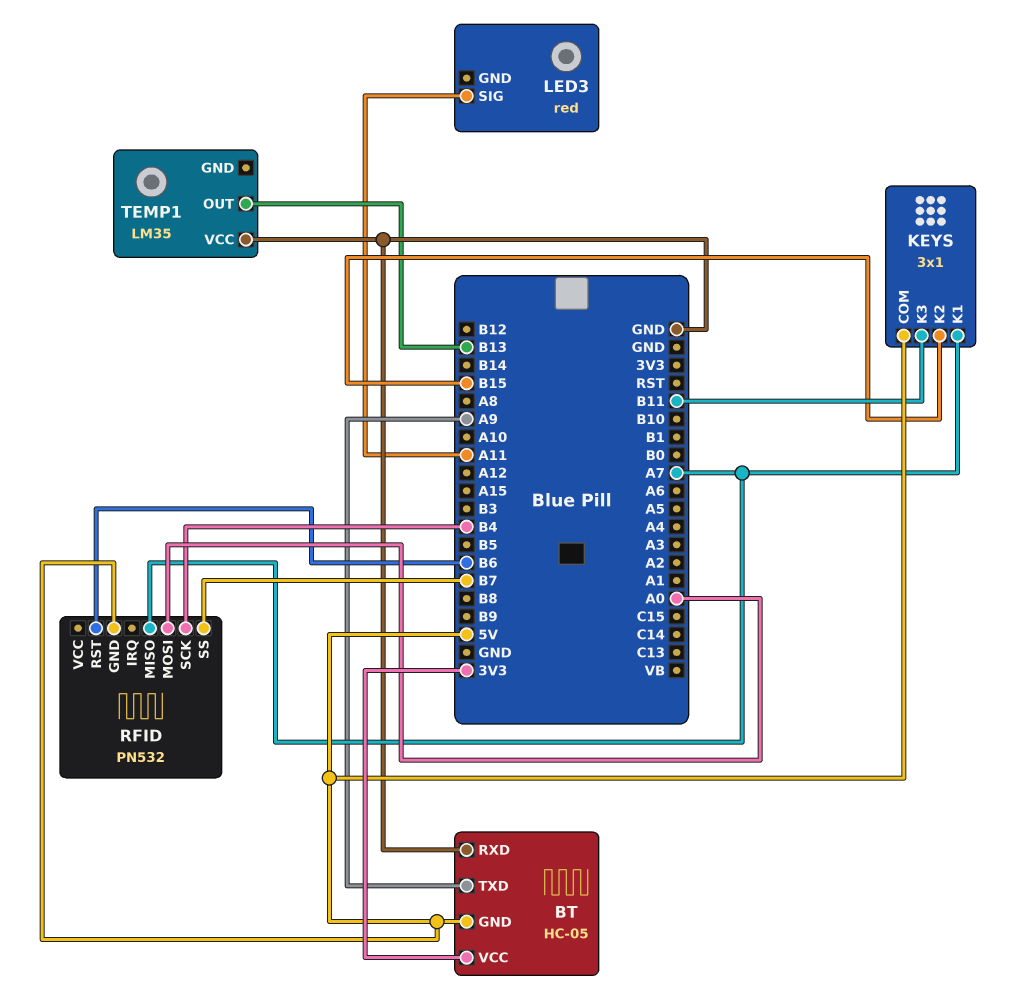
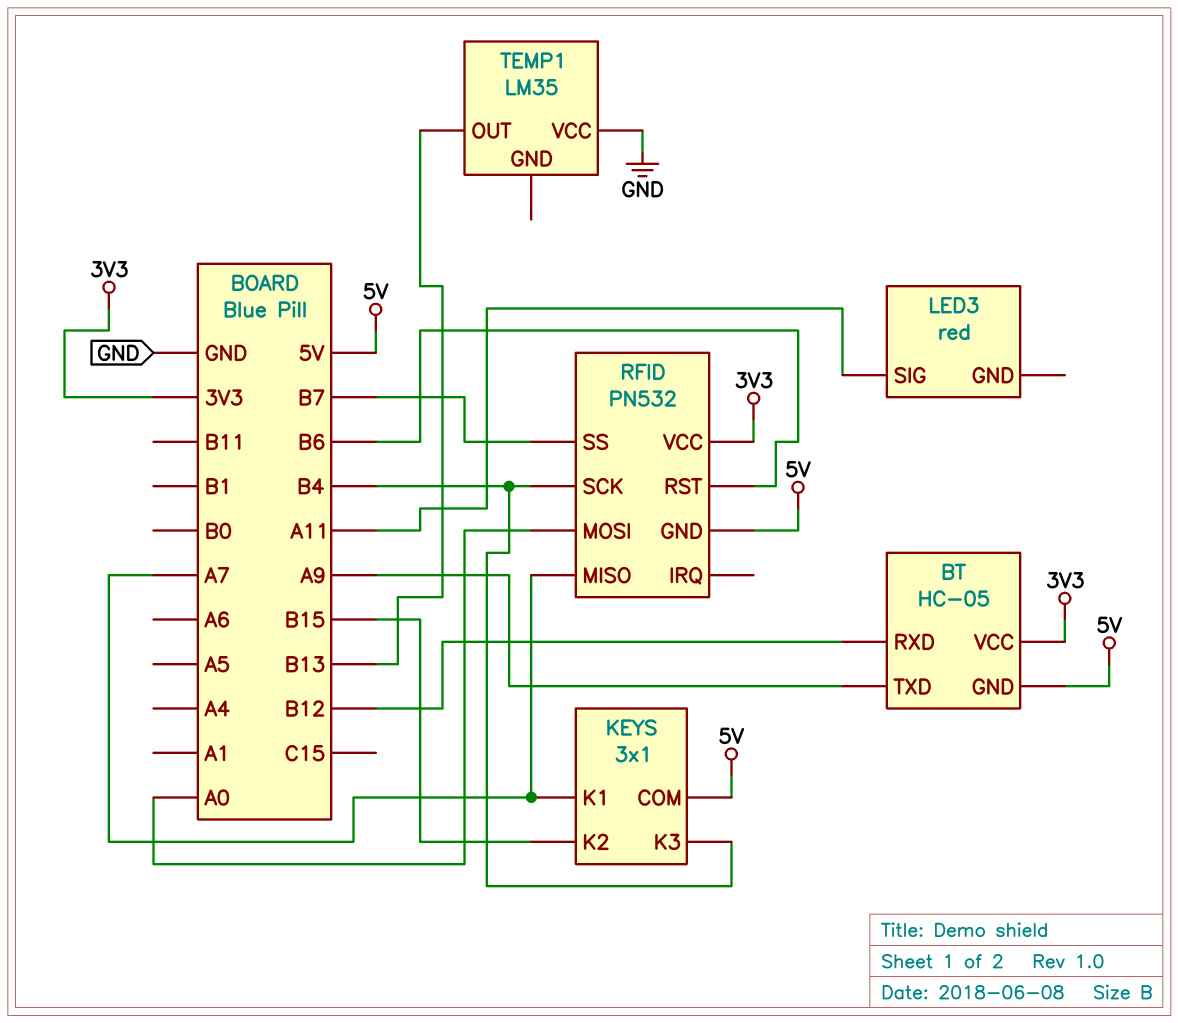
BT pin RXD: GND -> B12
KEYS pin K3: B11 -> B4
RFID pin VCC: none -> 3V3

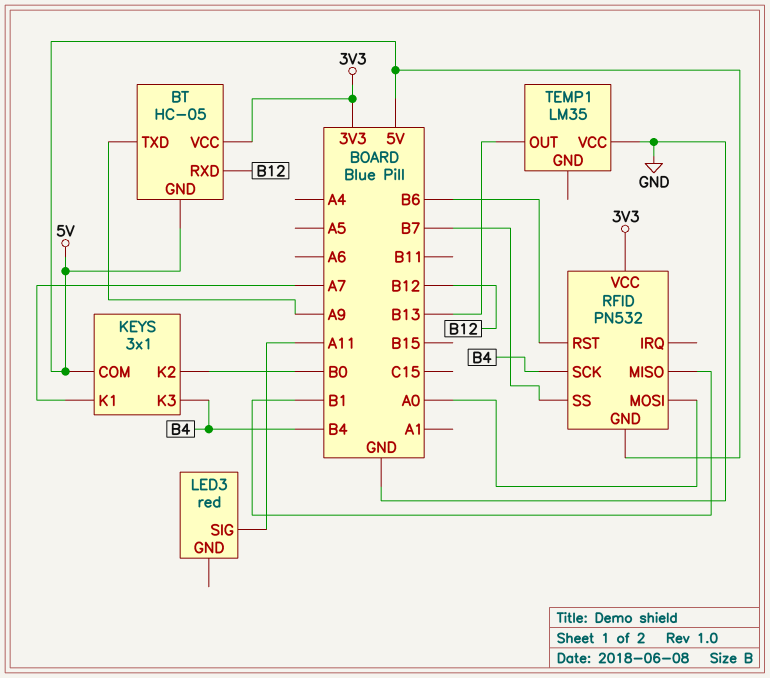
KEYS pin K2: B15 -> B0
RFID pin MISO: A7 -> B1

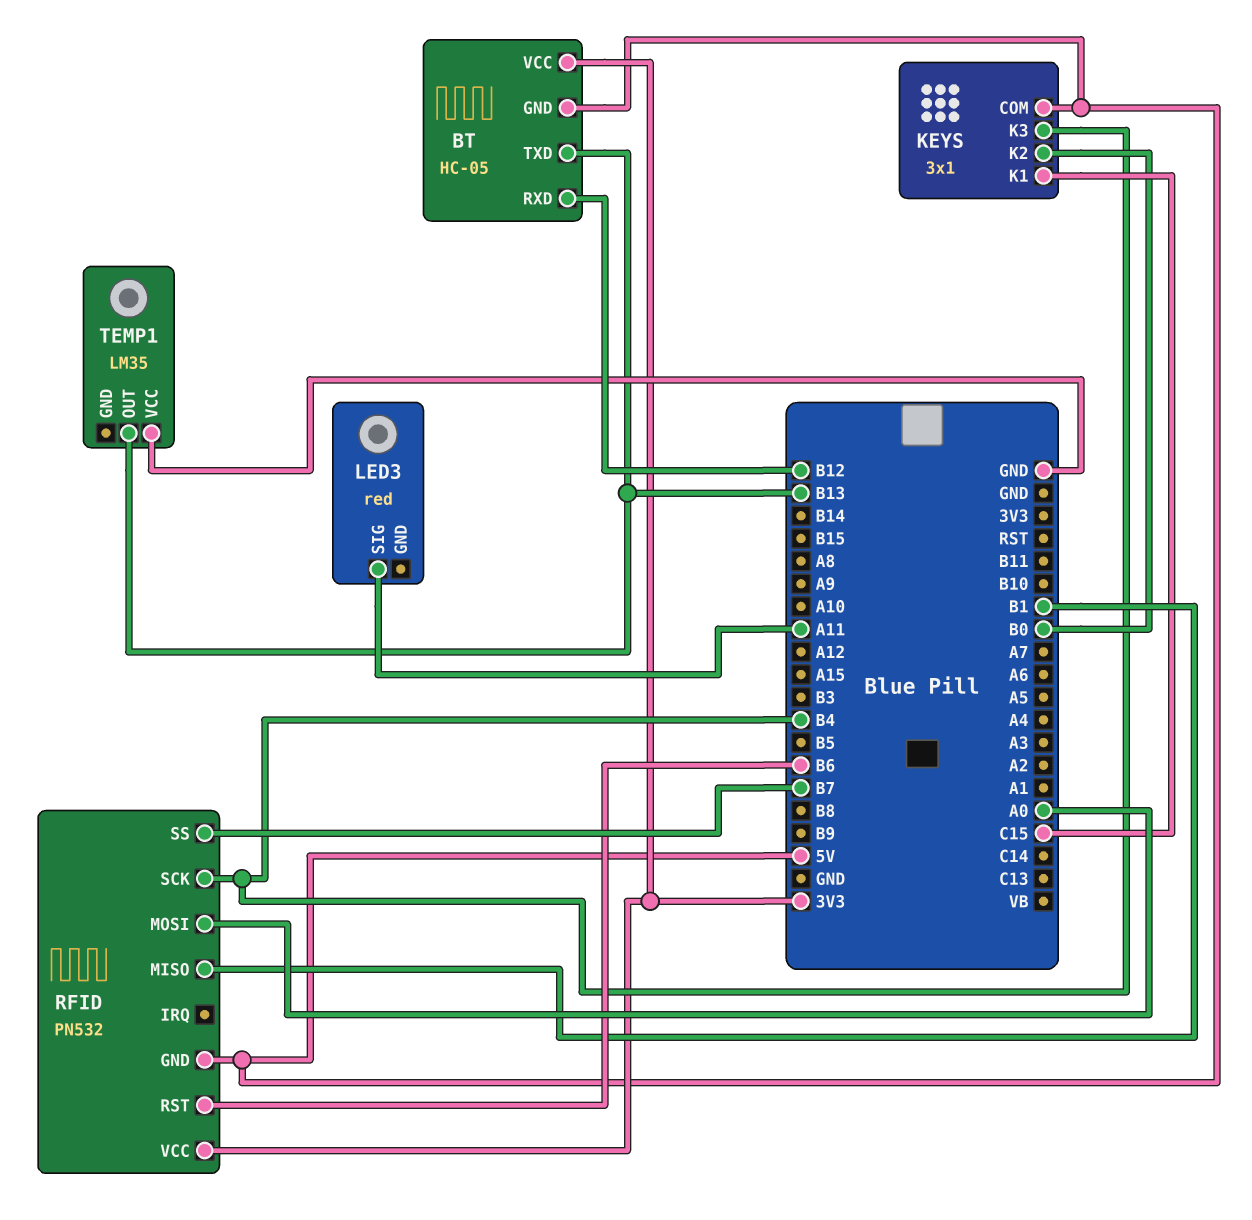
BT pin TXD: A9 -> B13
KEYS pin K1: A7 -> C15

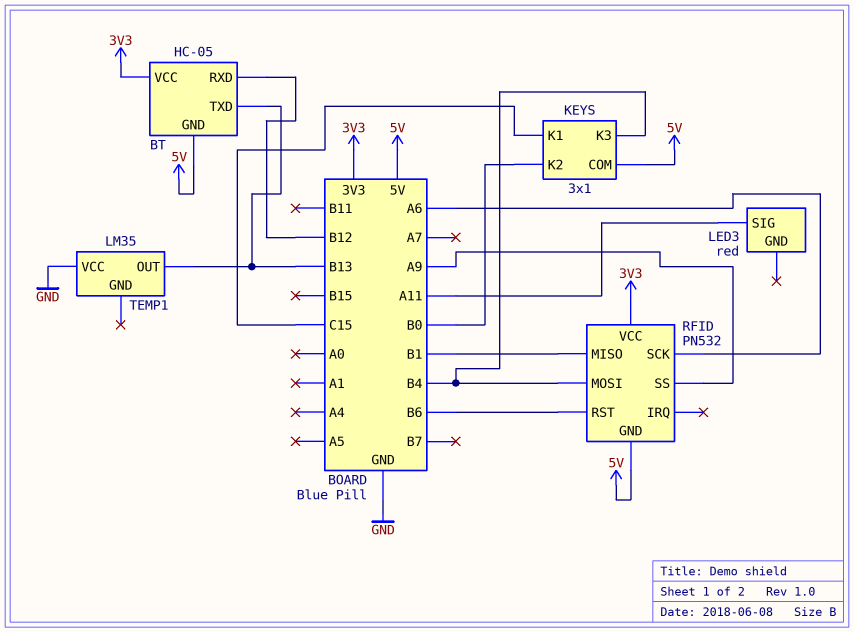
RFID pin MOSI: A0 -> B4
RFID pin SCK: B4 -> A6
RFID pin SS: B7 -> A9

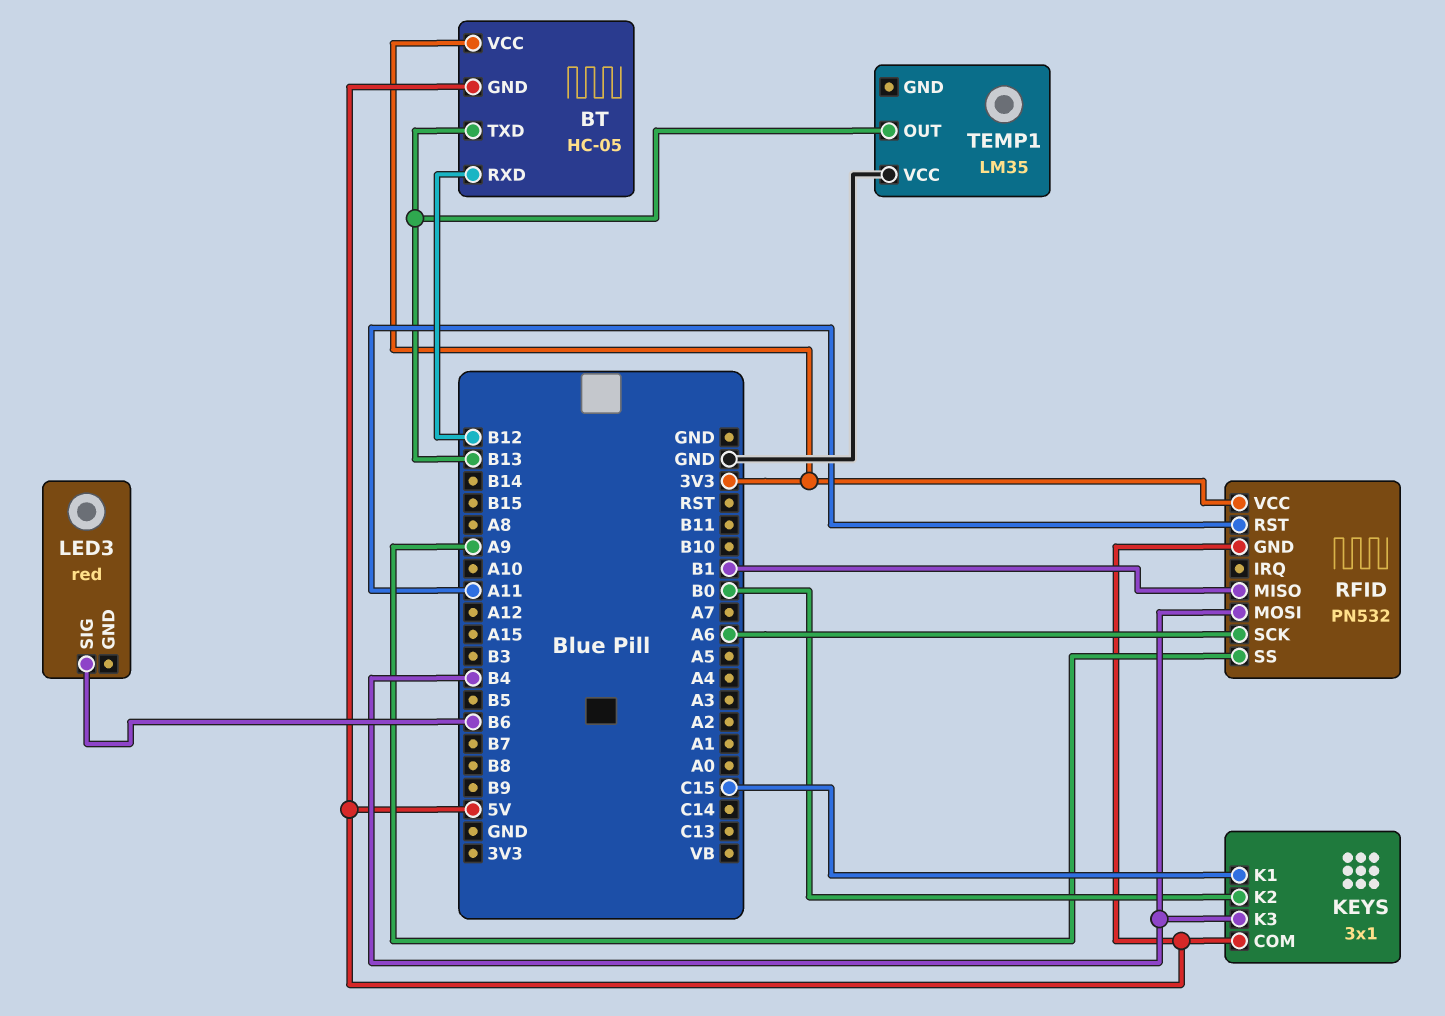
LED3 pin SIG: A11 -> B6
RFID pin RST: B6 -> A11

